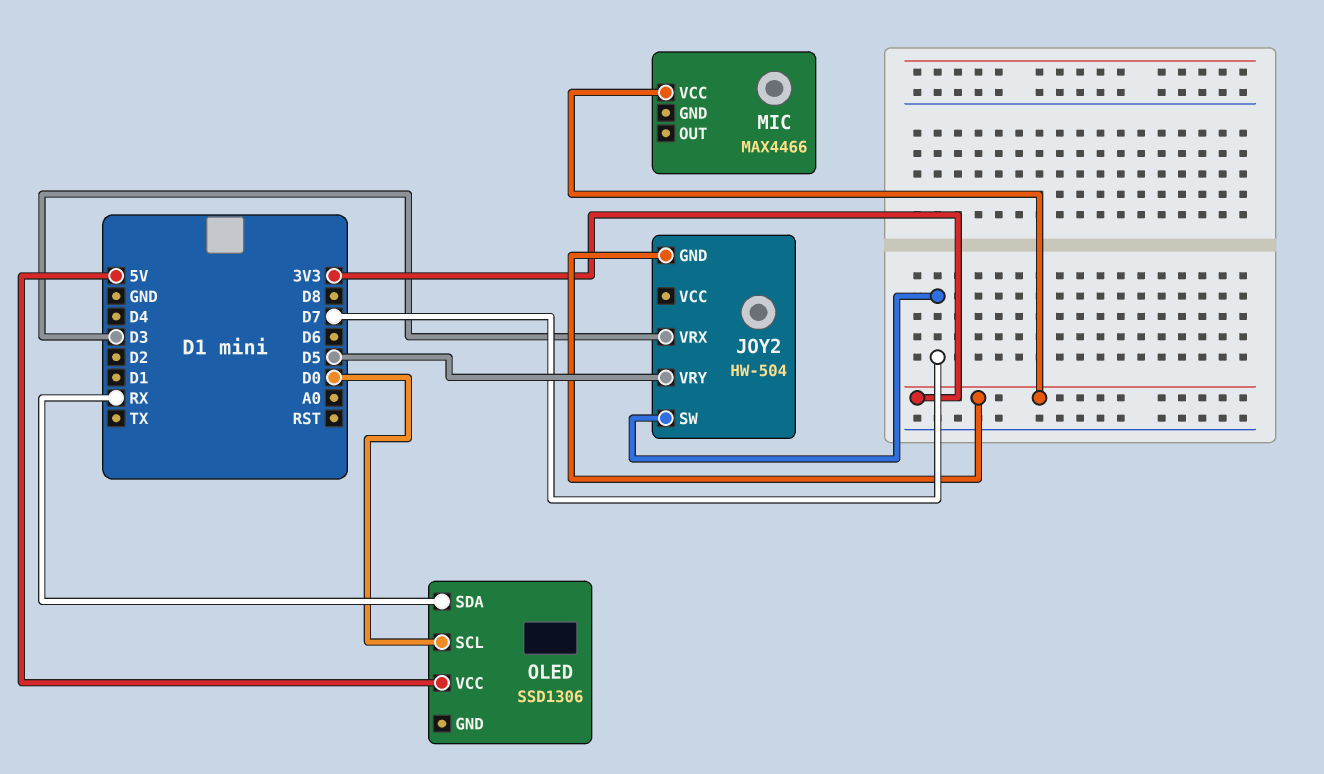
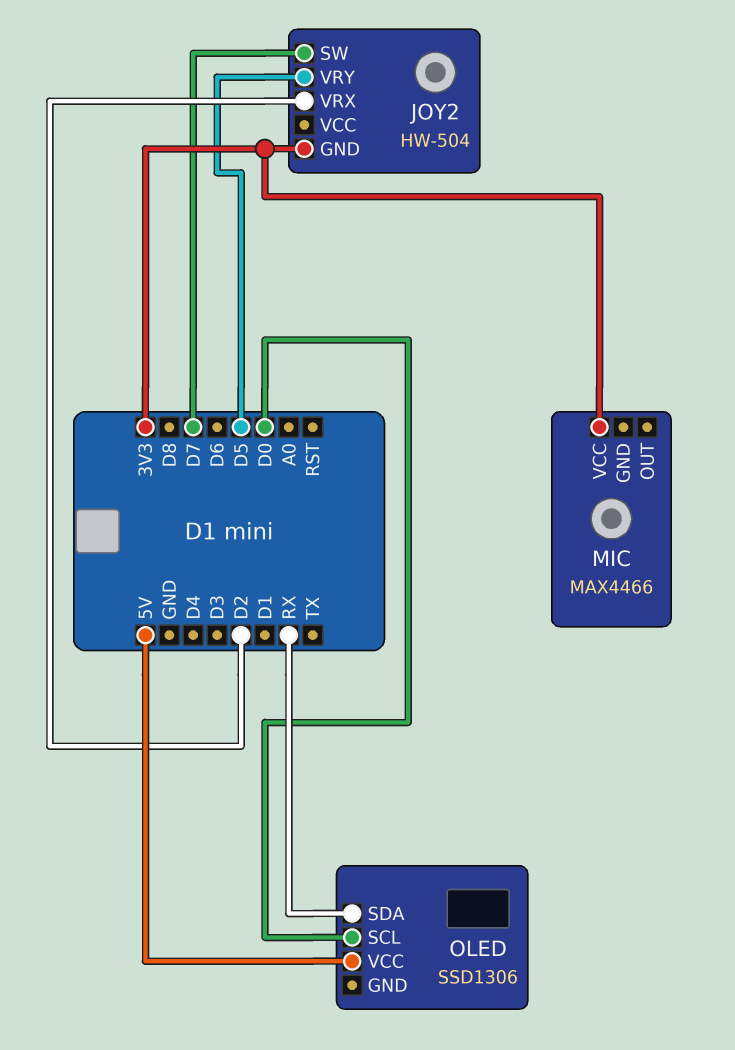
JOY2 pin VRX: D3 -> D2

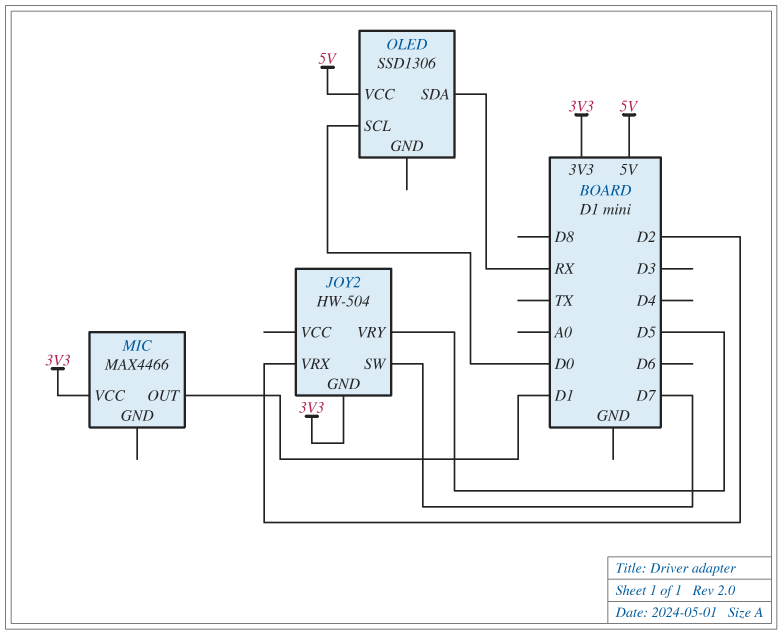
MIC pin OUT: none -> D1

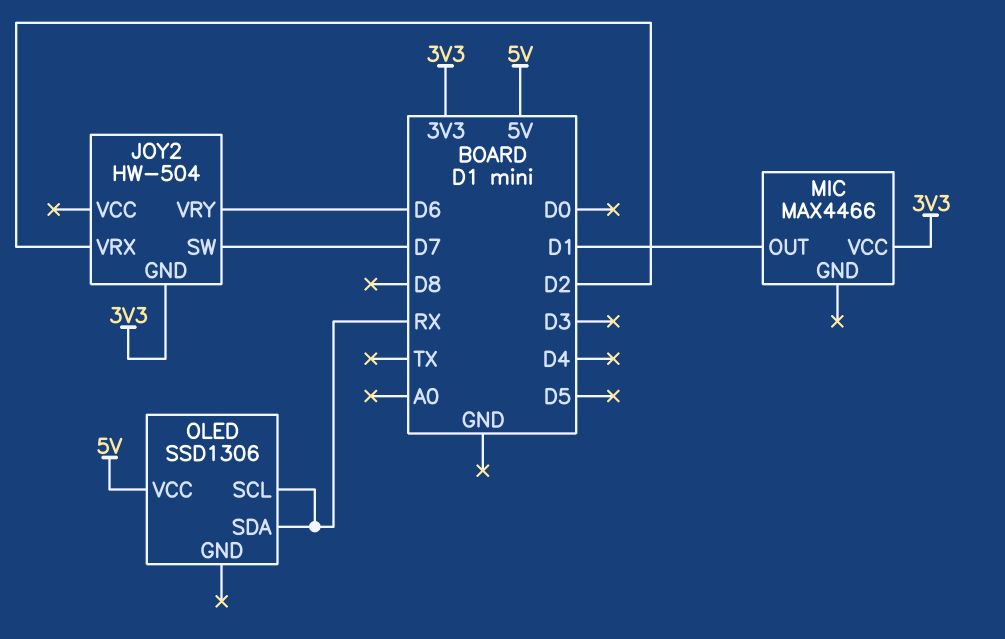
JOY2 pin VRY: D5 -> D6
OLED pin SCL: D0 -> RX

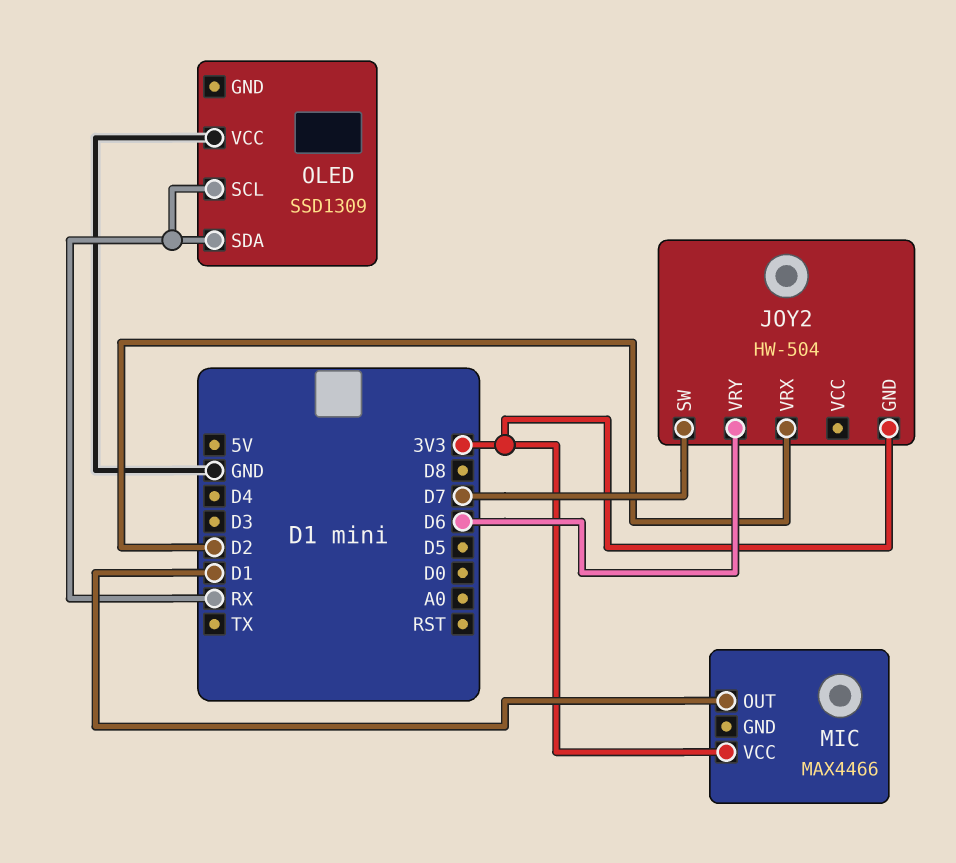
OLED: SSD1306 -> SSD1309
OLED pin VCC: 5V -> GND

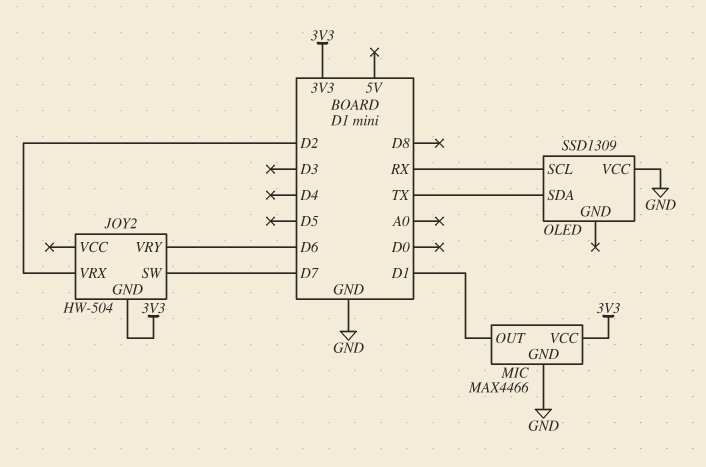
MIC pin GND: none -> GND
OLED pin SDA: RX -> TX

